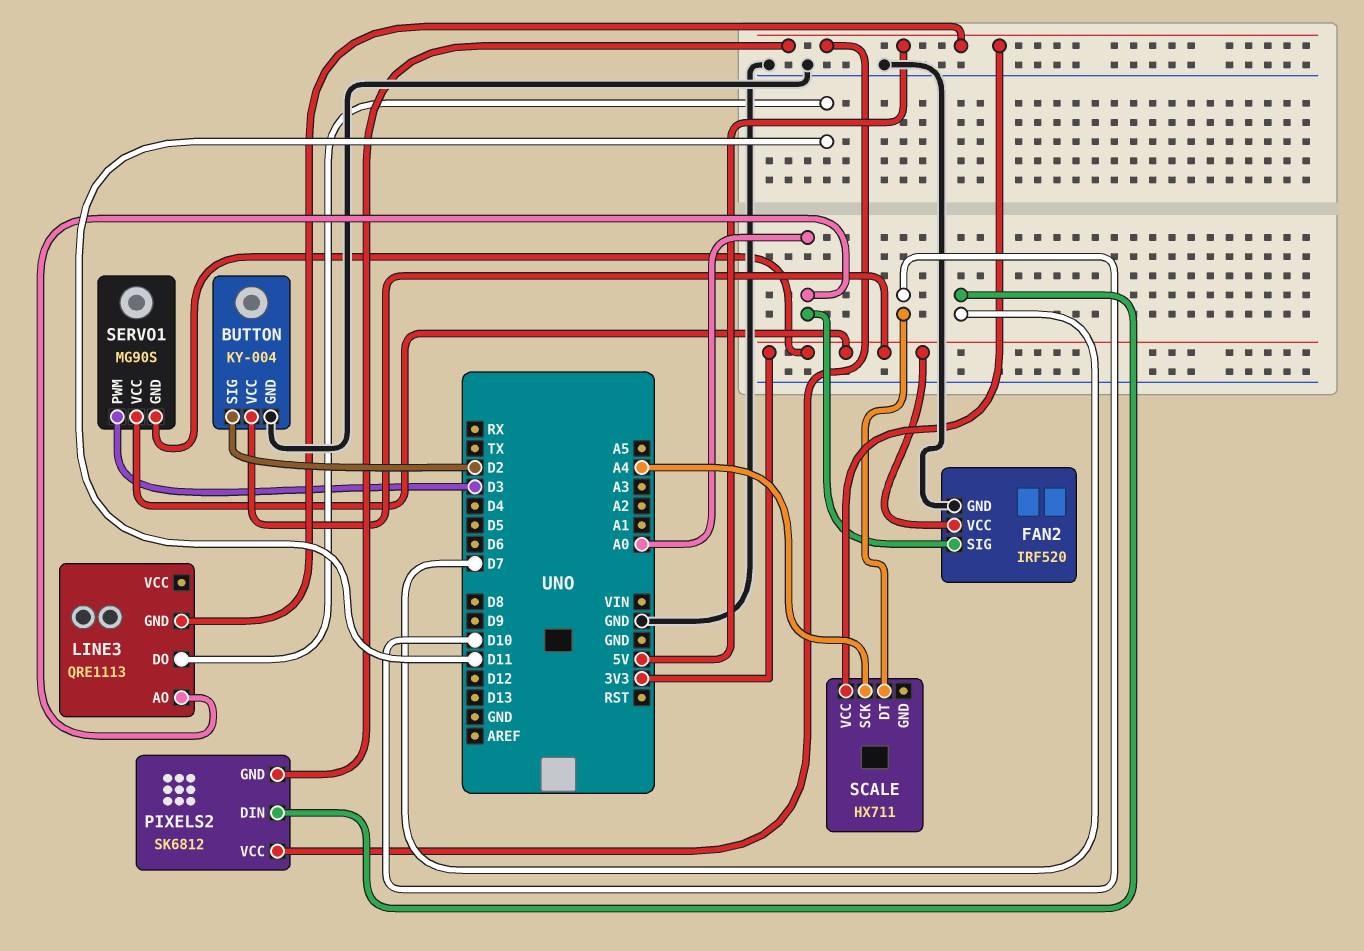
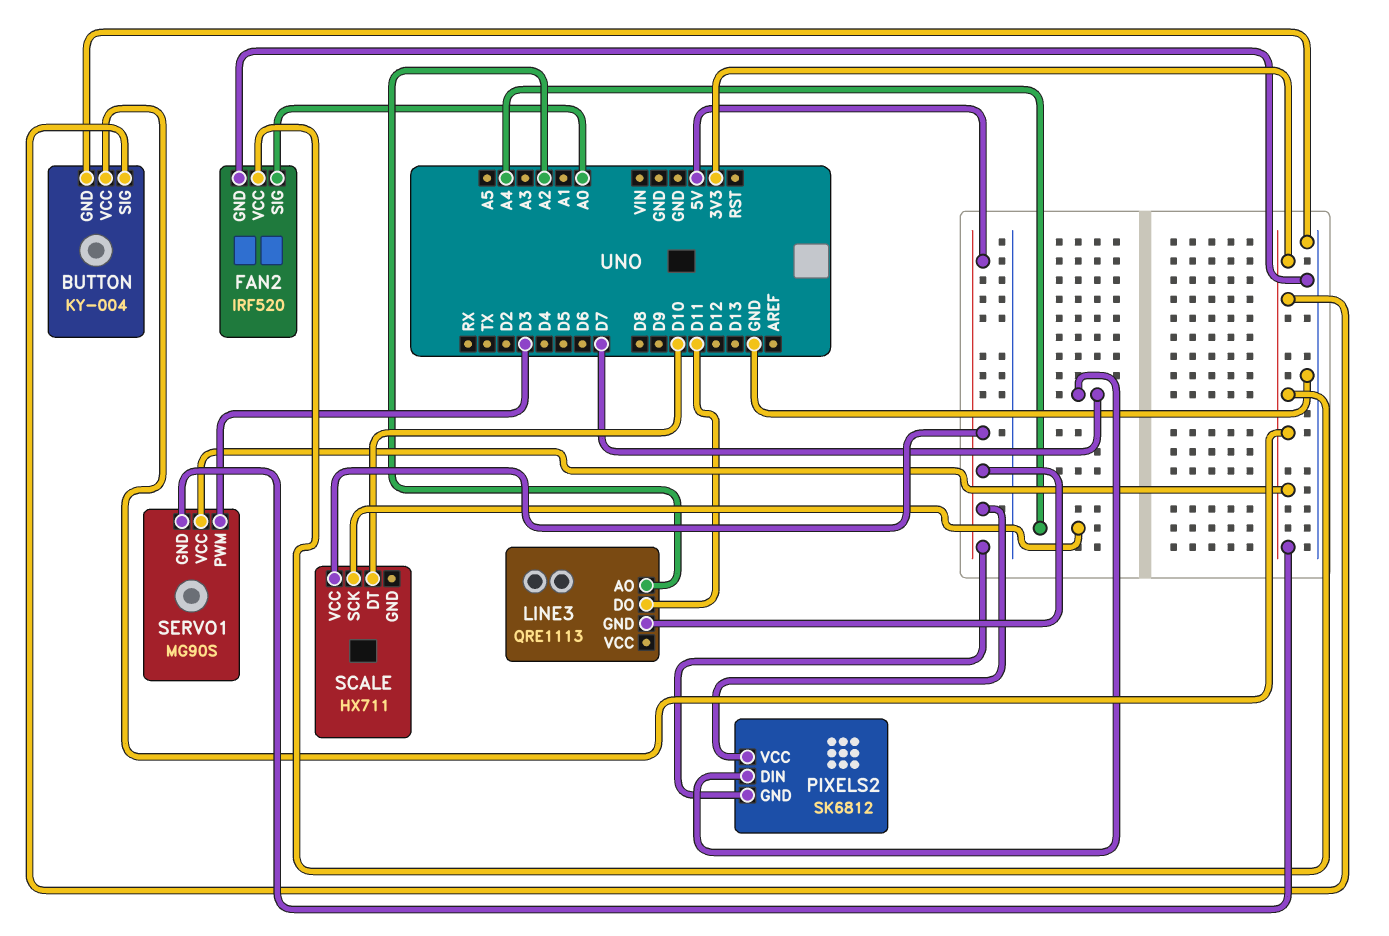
BUTTON pin SIG: D2 -> 3V3
LINE3 pin AO: A0 -> A2

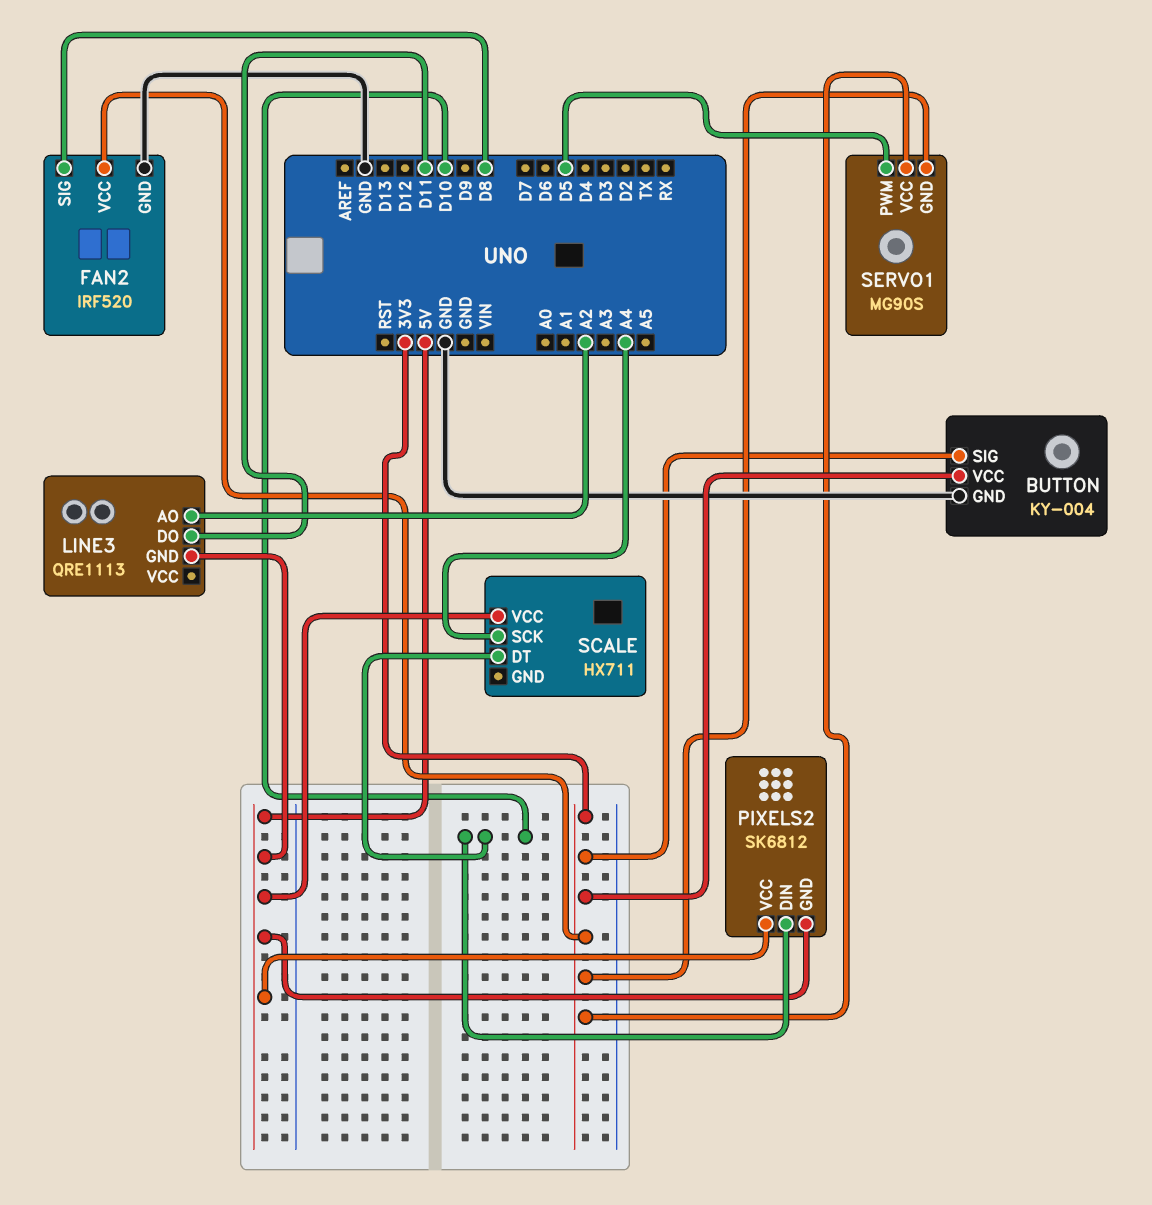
FAN2 pin SIG: A0 -> D8
PIXELS2 pin DIN: D7 -> D10
SERVO1 pin PWM: D3 -> D5

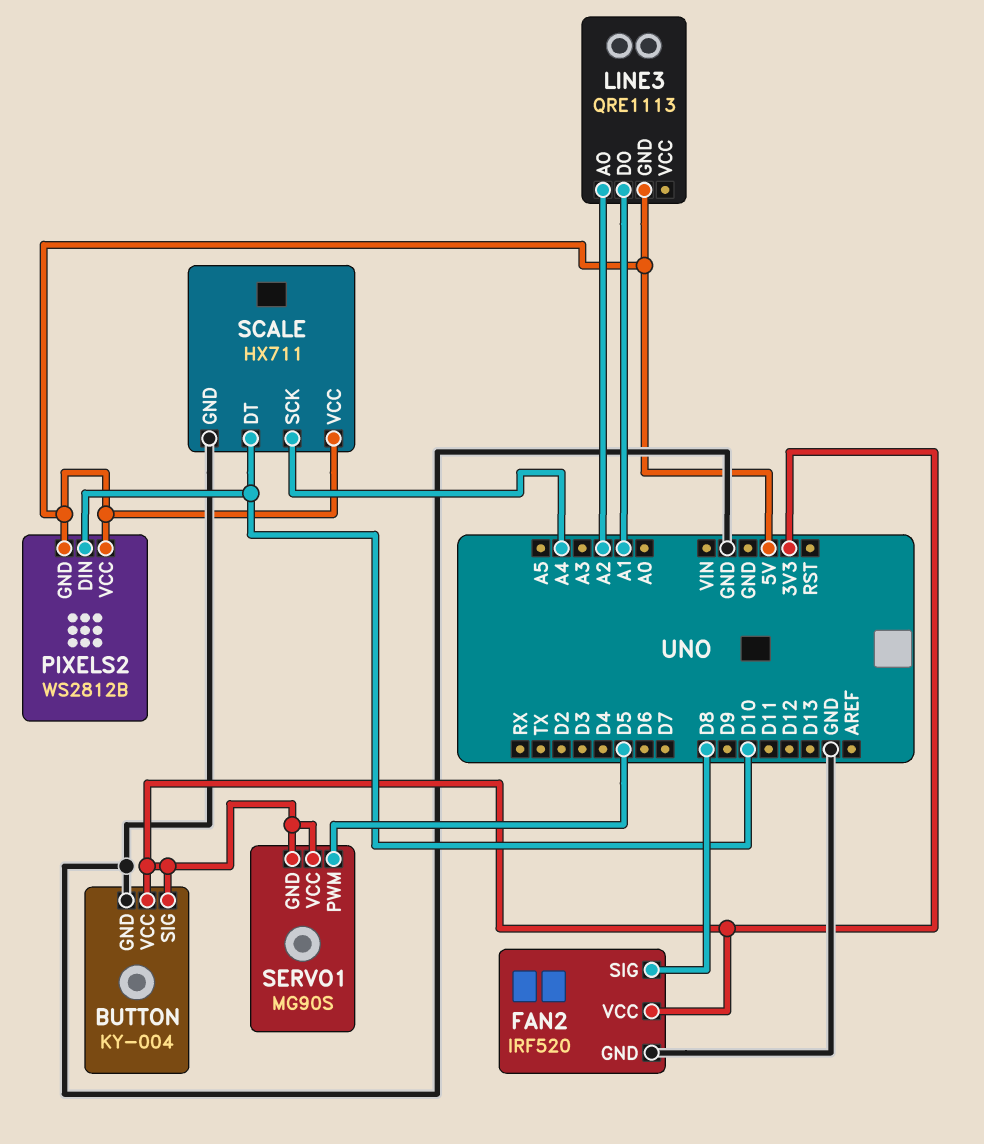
LINE3 pin DO: D11 -> A1
PIXELS2: SK6812 -> WS2812B
SCALE pin GND: none -> GND

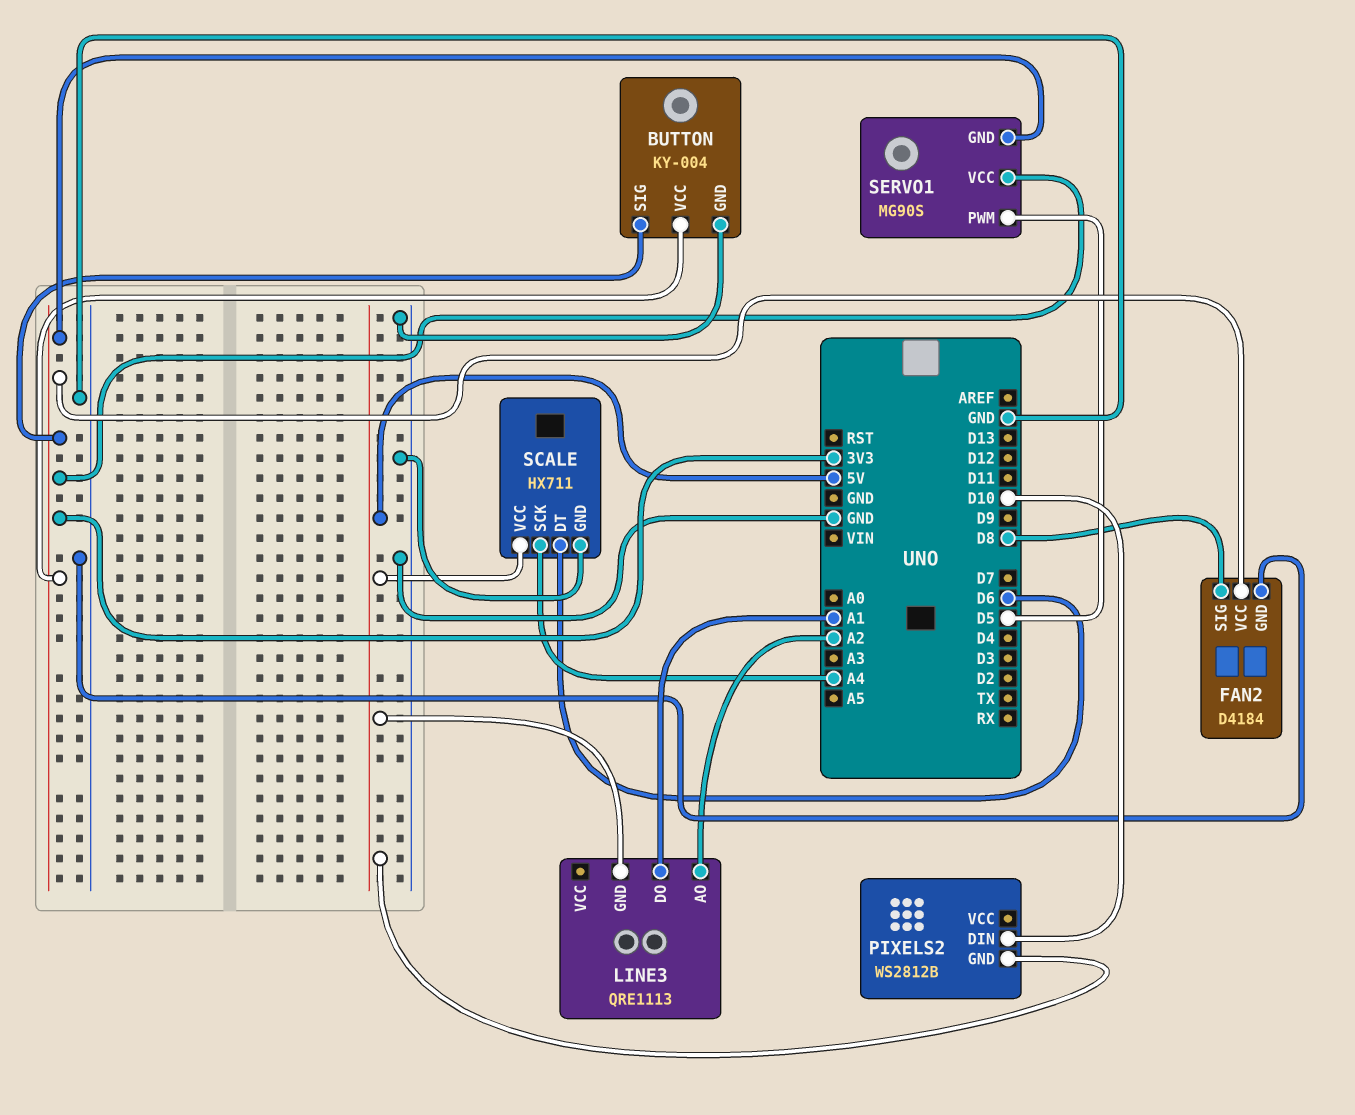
FAN2: IRF520 -> D4184
PIXELS2 pin VCC: 5V -> none
SCALE pin DT: D10 -> D6

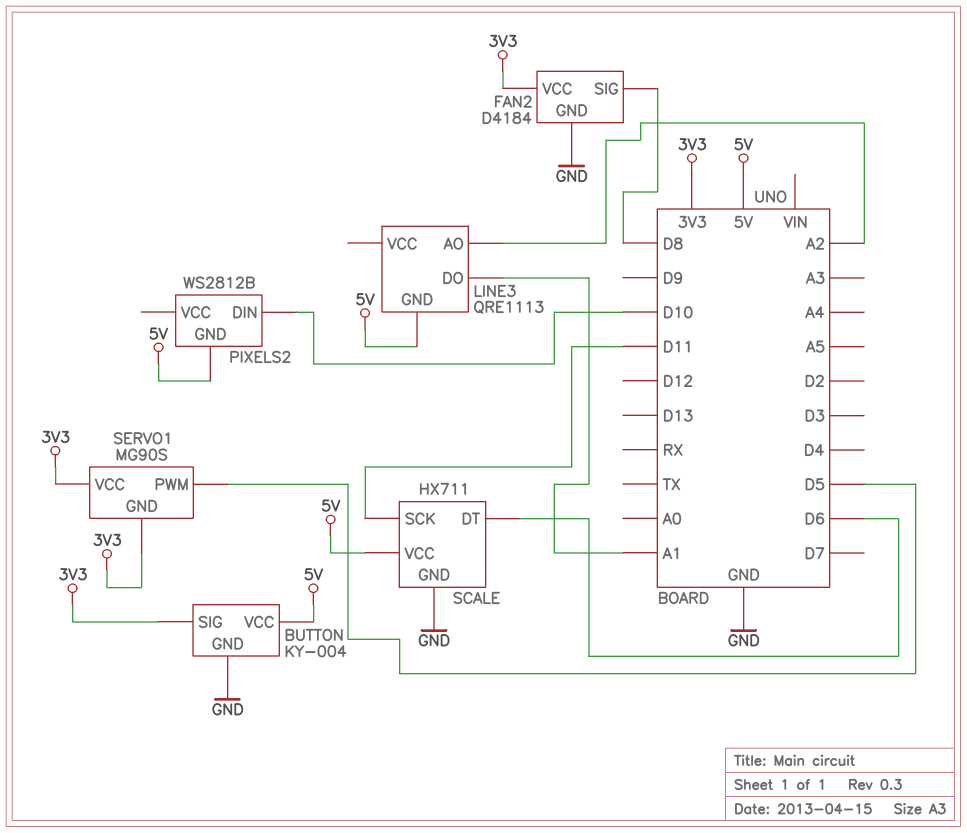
BUTTON pin VCC: 3V3 -> 5V
SCALE pin SCK: A4 -> D11

